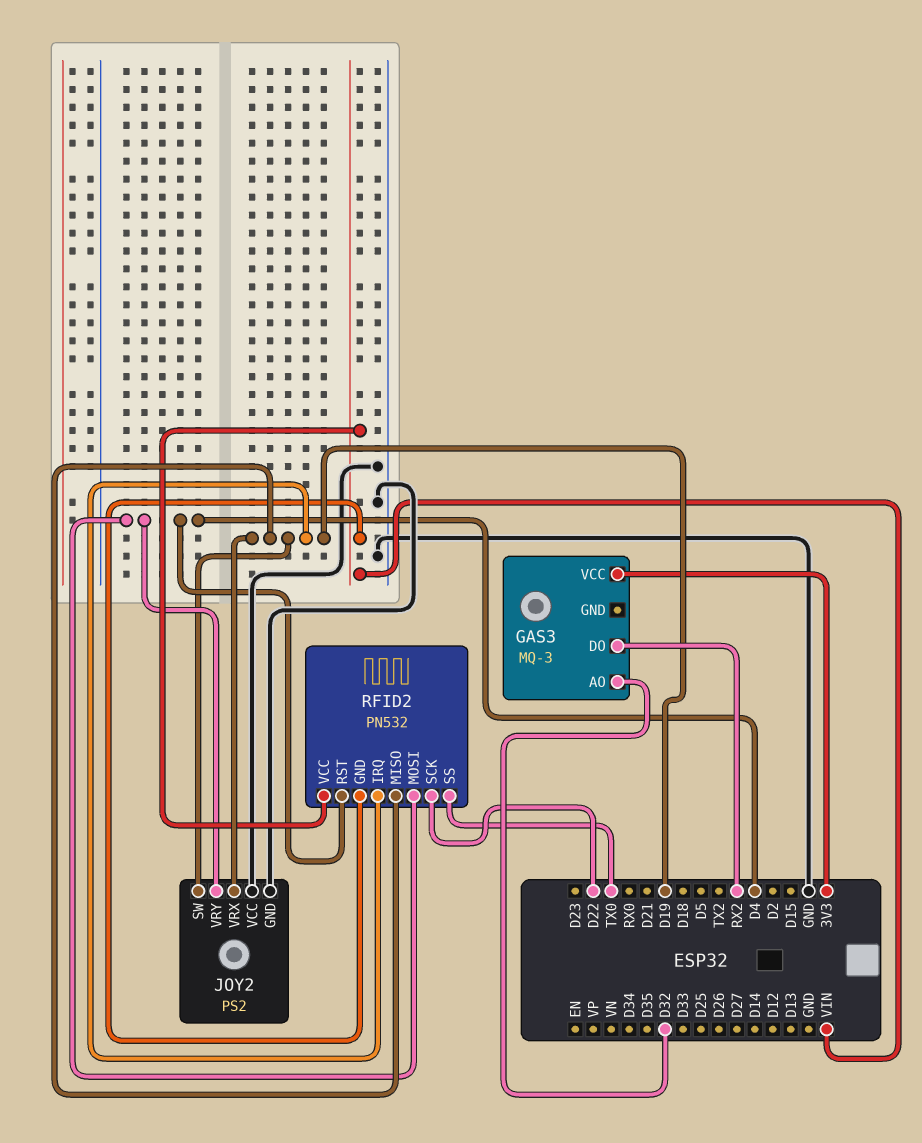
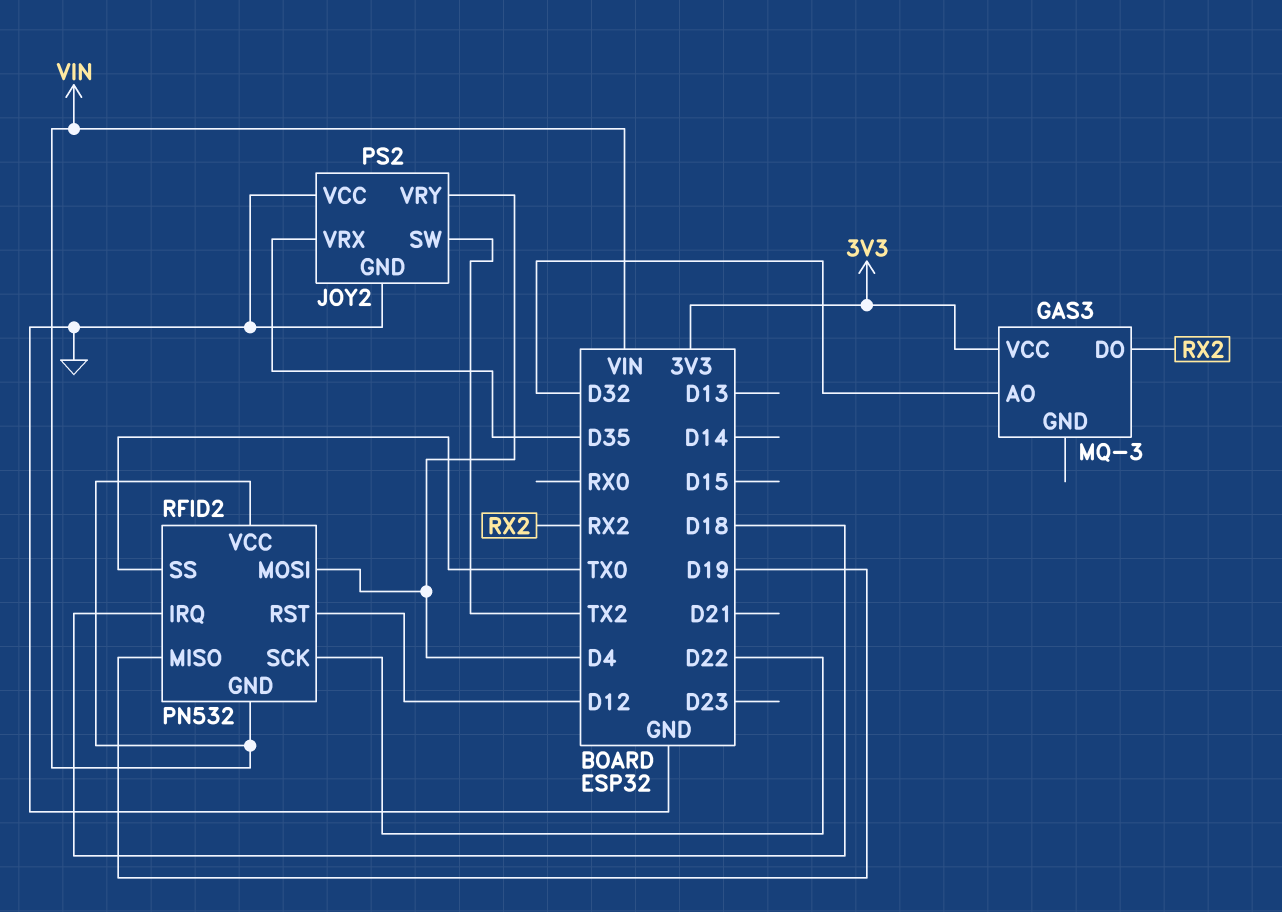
JOY2 pin SW: D19 -> TX2
JOY2 pin VRX: D19 -> D35
RFID2 pin IRQ: D19 -> D18
RFID2 pin RST: D4 -> D12

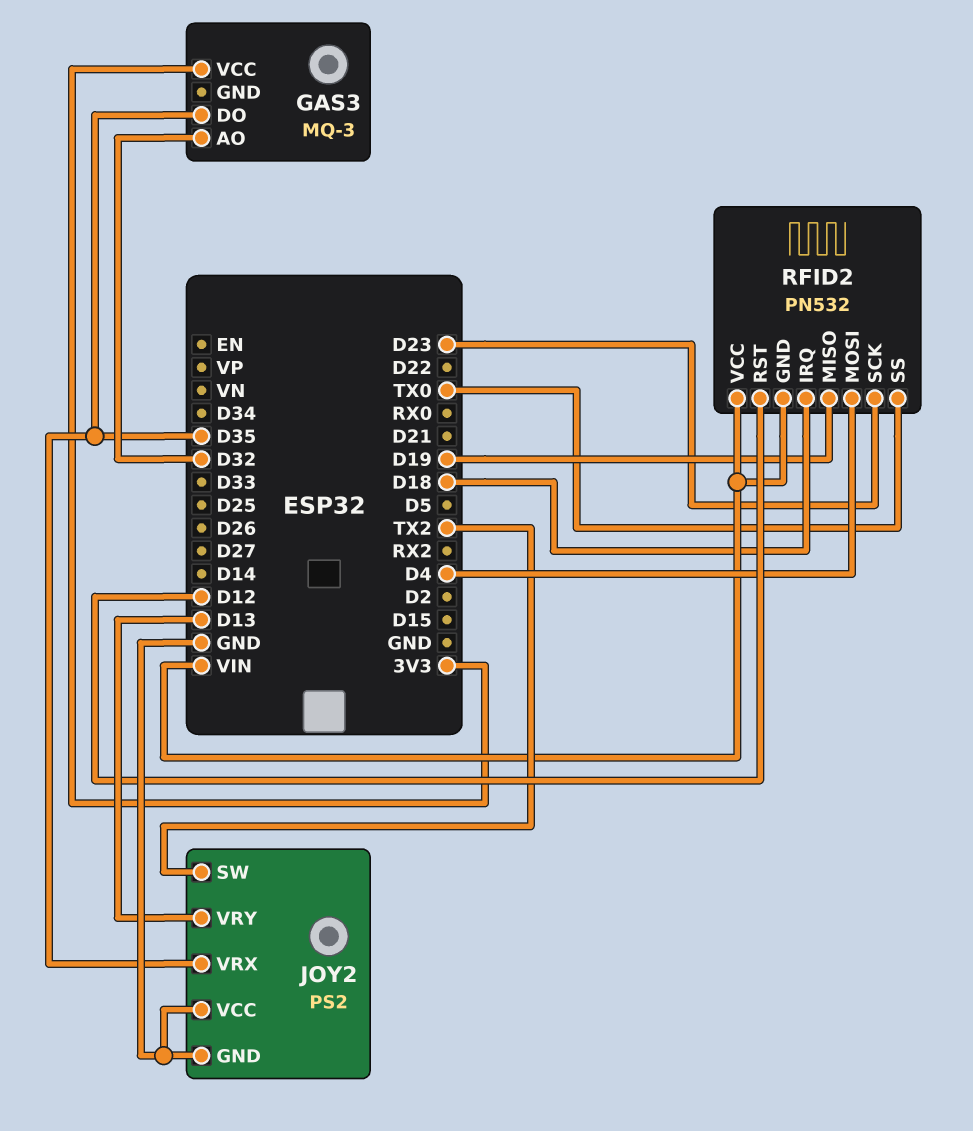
GAS3 pin DO: RX2 -> D35
JOY2 pin VRY: D4 -> D13
RFID2 pin SCK: D22 -> D23

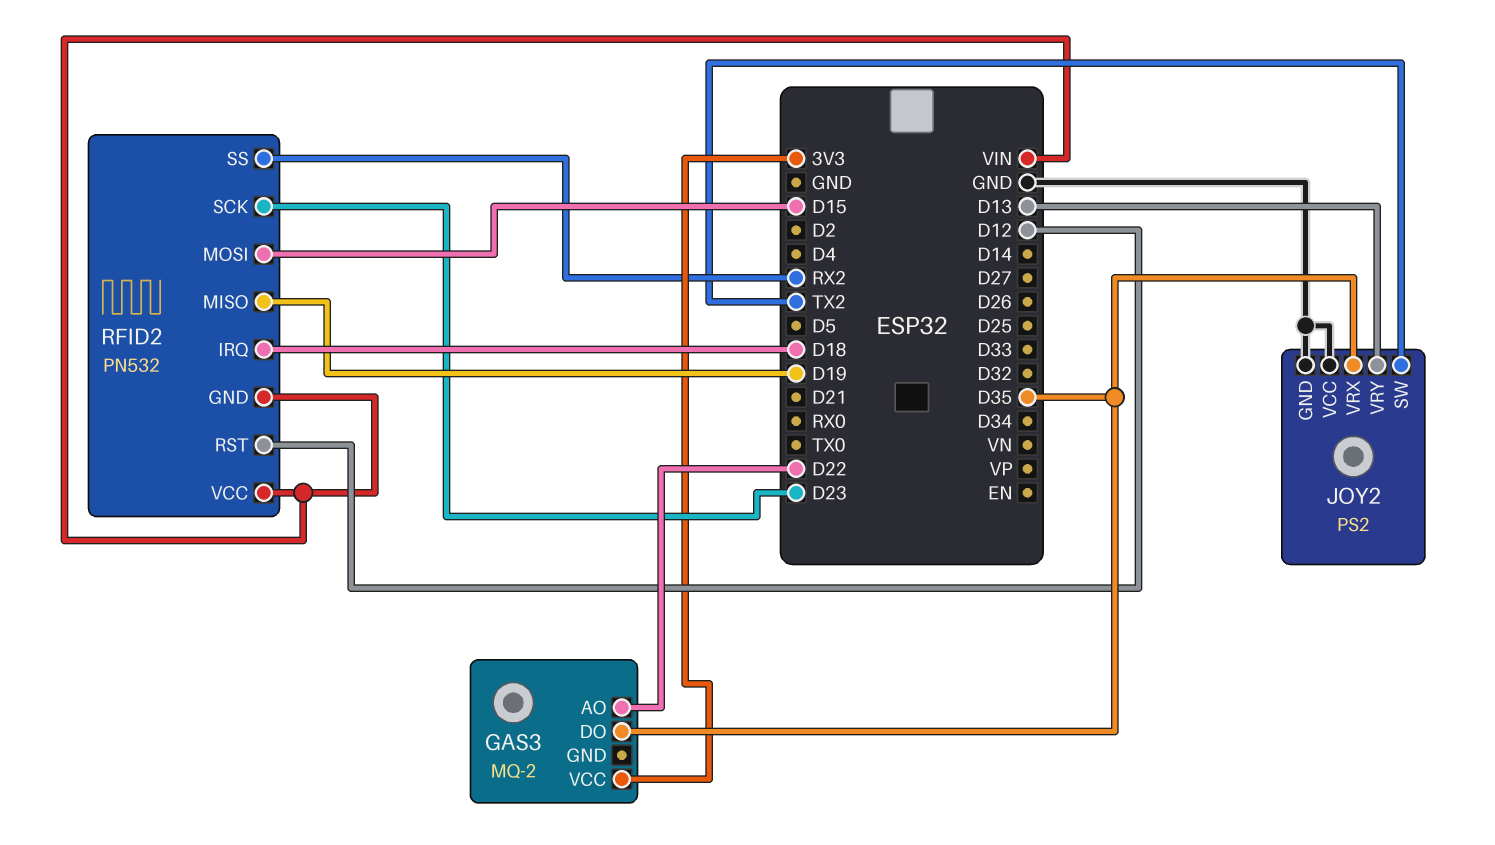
GAS3: MQ-3 -> MQ-2
GAS3 pin AO: D32 -> D22
RFID2 pin MOSI: D4 -> D15
RFID2 pin SS: TX0 -> RX2

